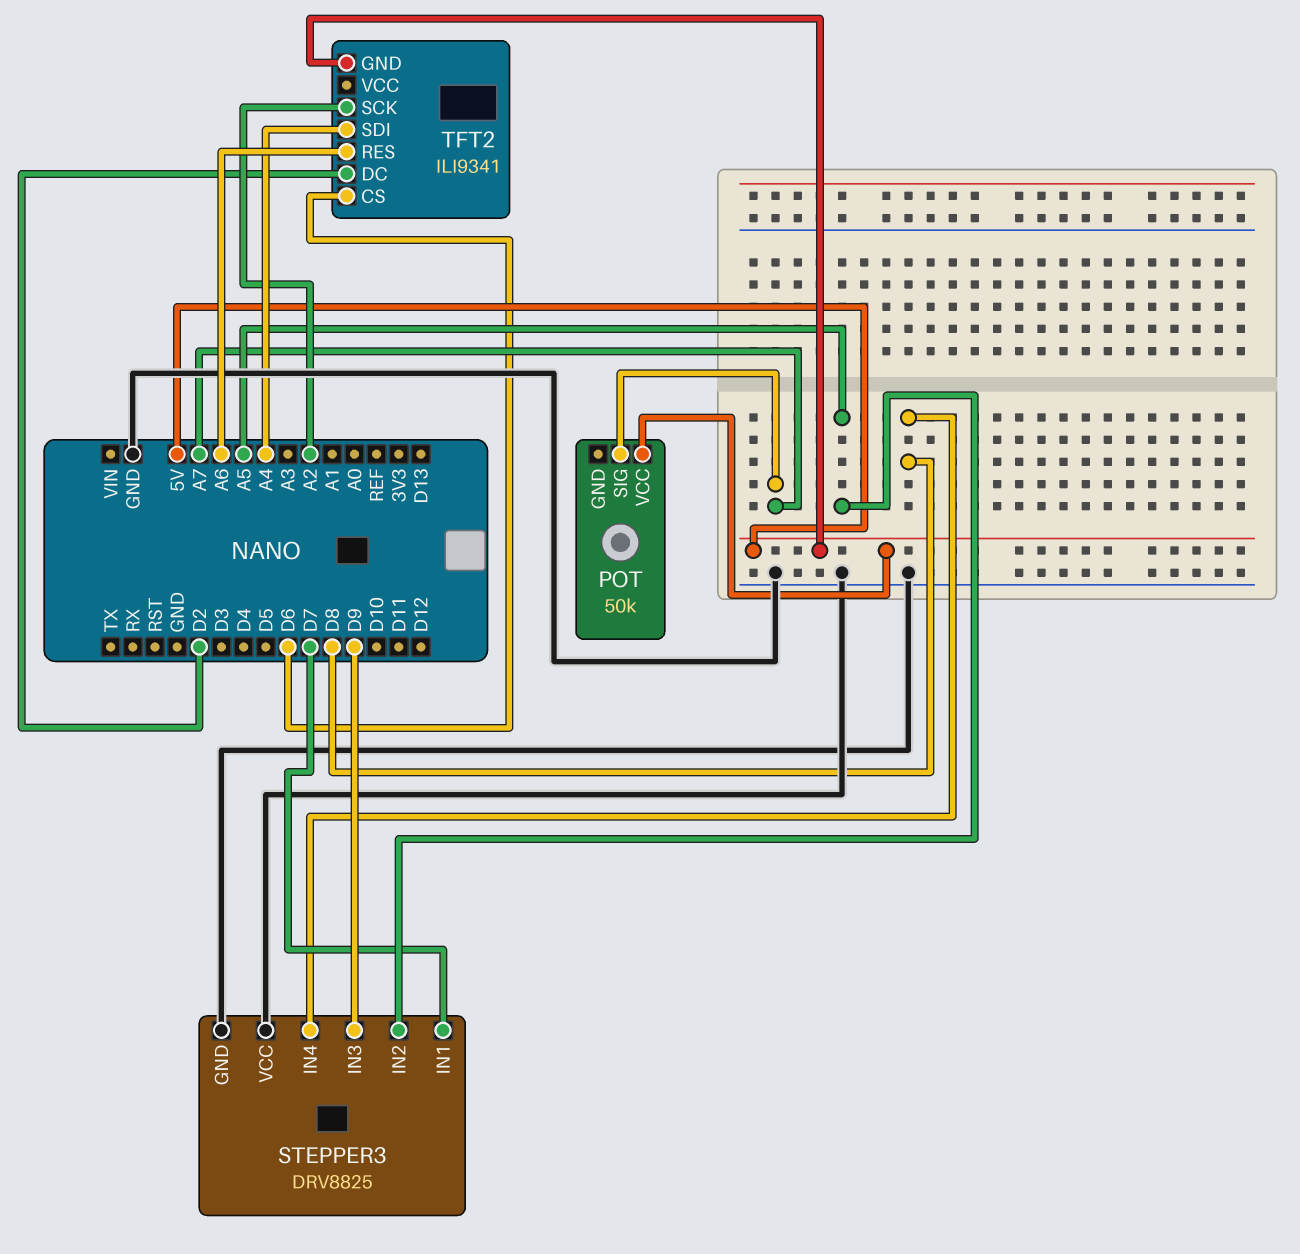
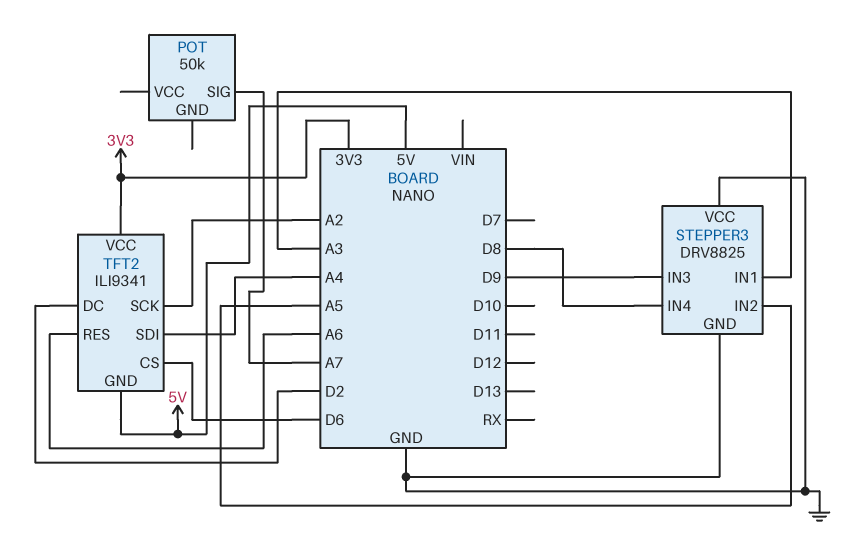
POT pin VCC: 5V -> none
STEPPER3 pin IN1: D7 -> A3
TFT2 pin VCC: none -> 3V3

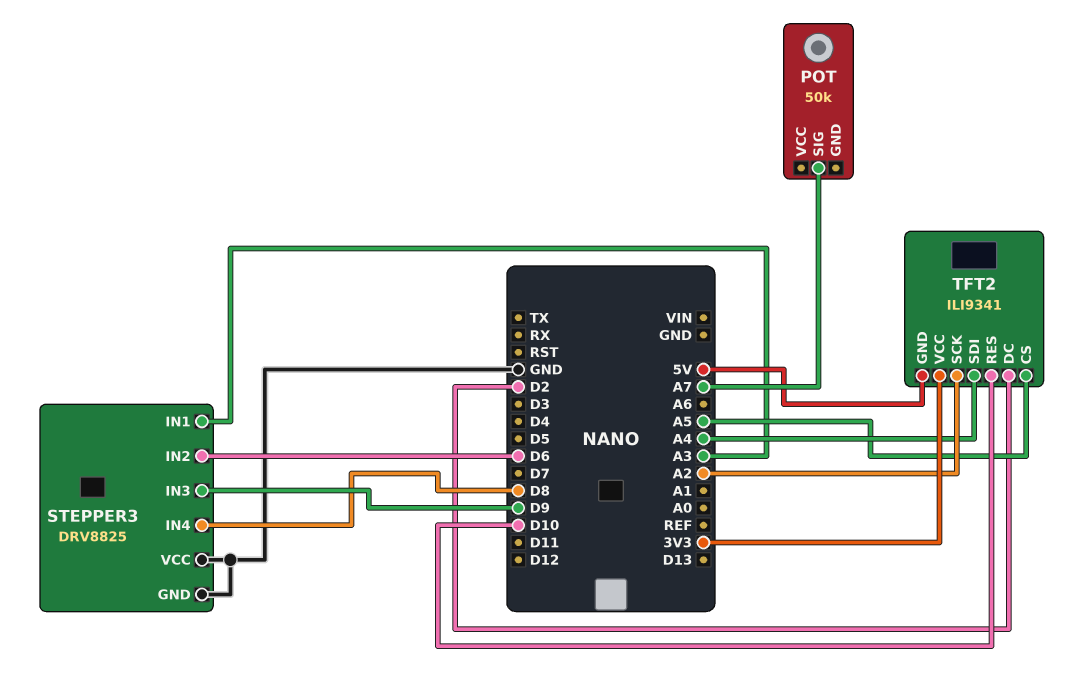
STEPPER3 pin IN2: A5 -> D6
TFT2 pin CS: D6 -> A5
TFT2 pin RES: A6 -> D10

